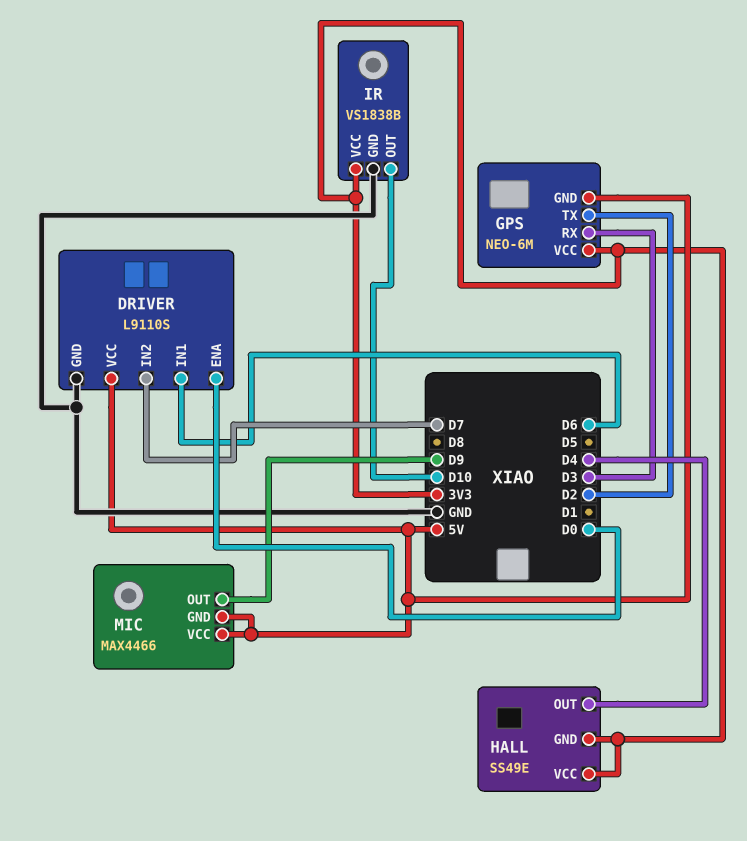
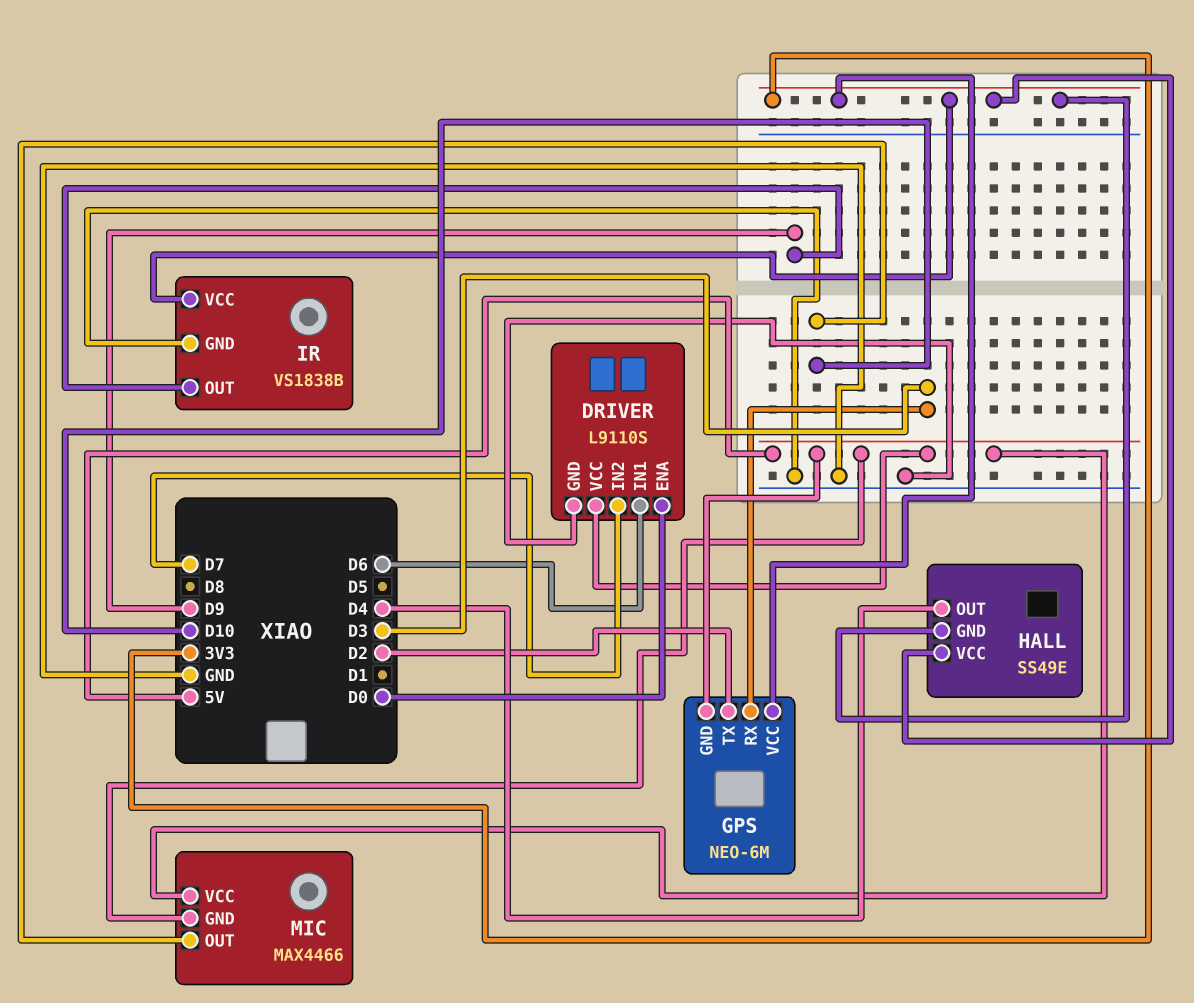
IR pin OUT: D10 -> D9
MIC pin OUT: D9 -> D10

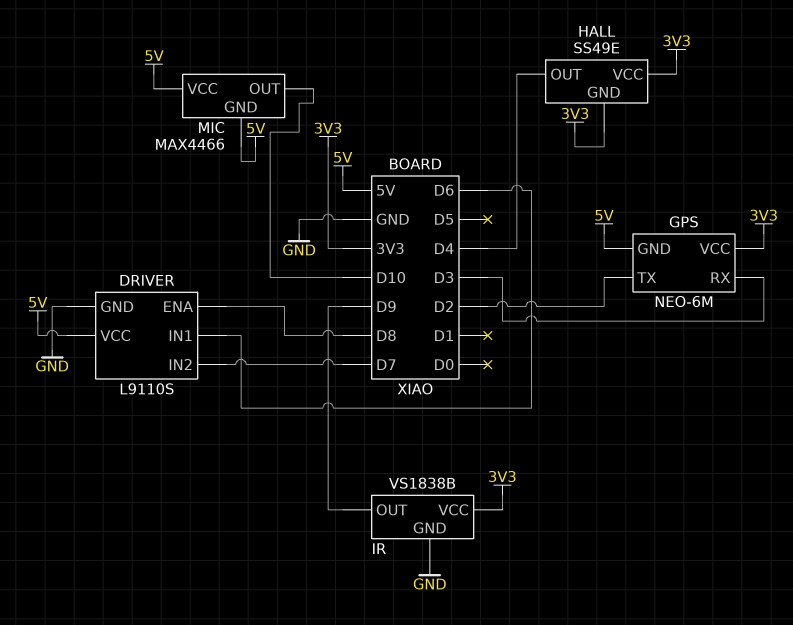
DRIVER pin ENA: D0 -> D8

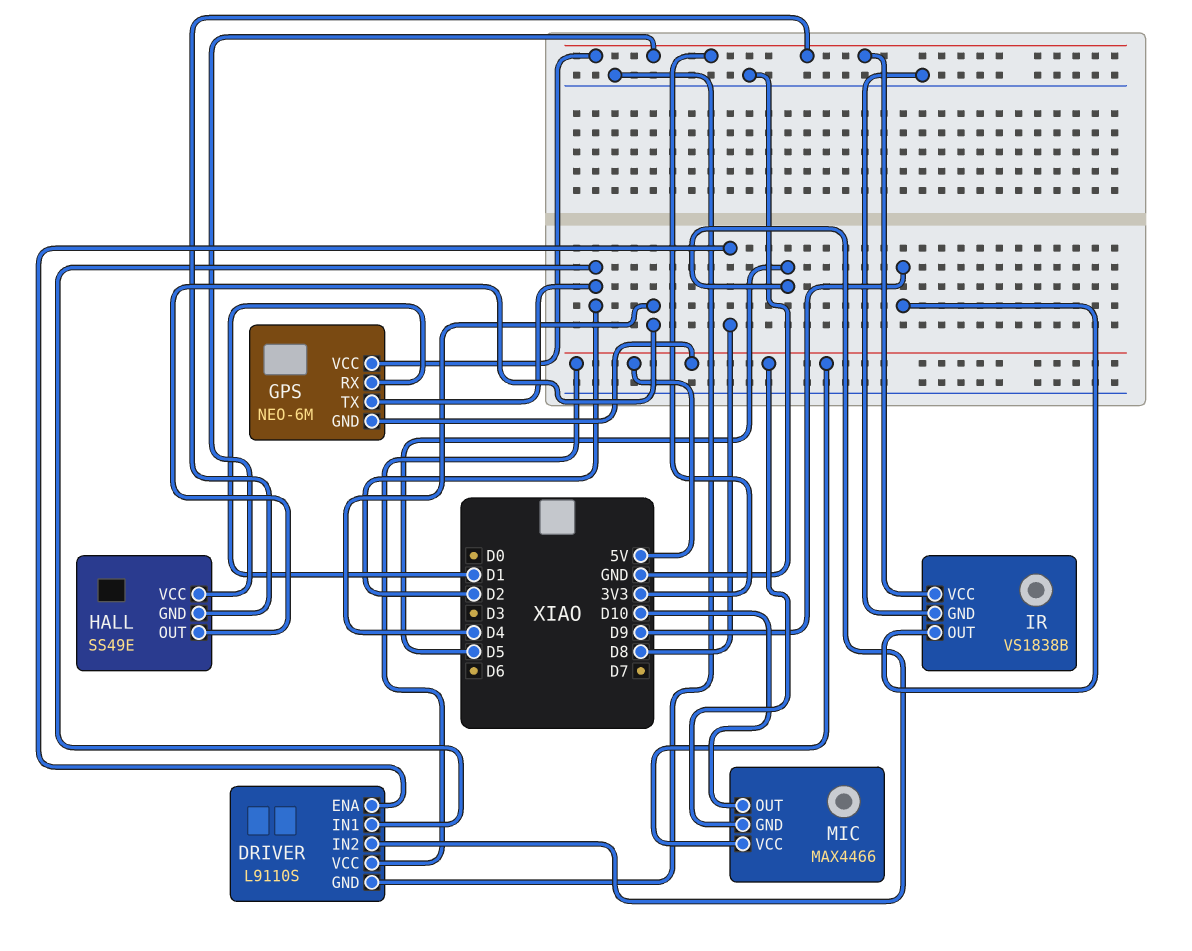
DRIVER pin IN1: D6 -> D2
DRIVER pin IN2: D7 -> D5
GPS pin RX: D3 -> D1

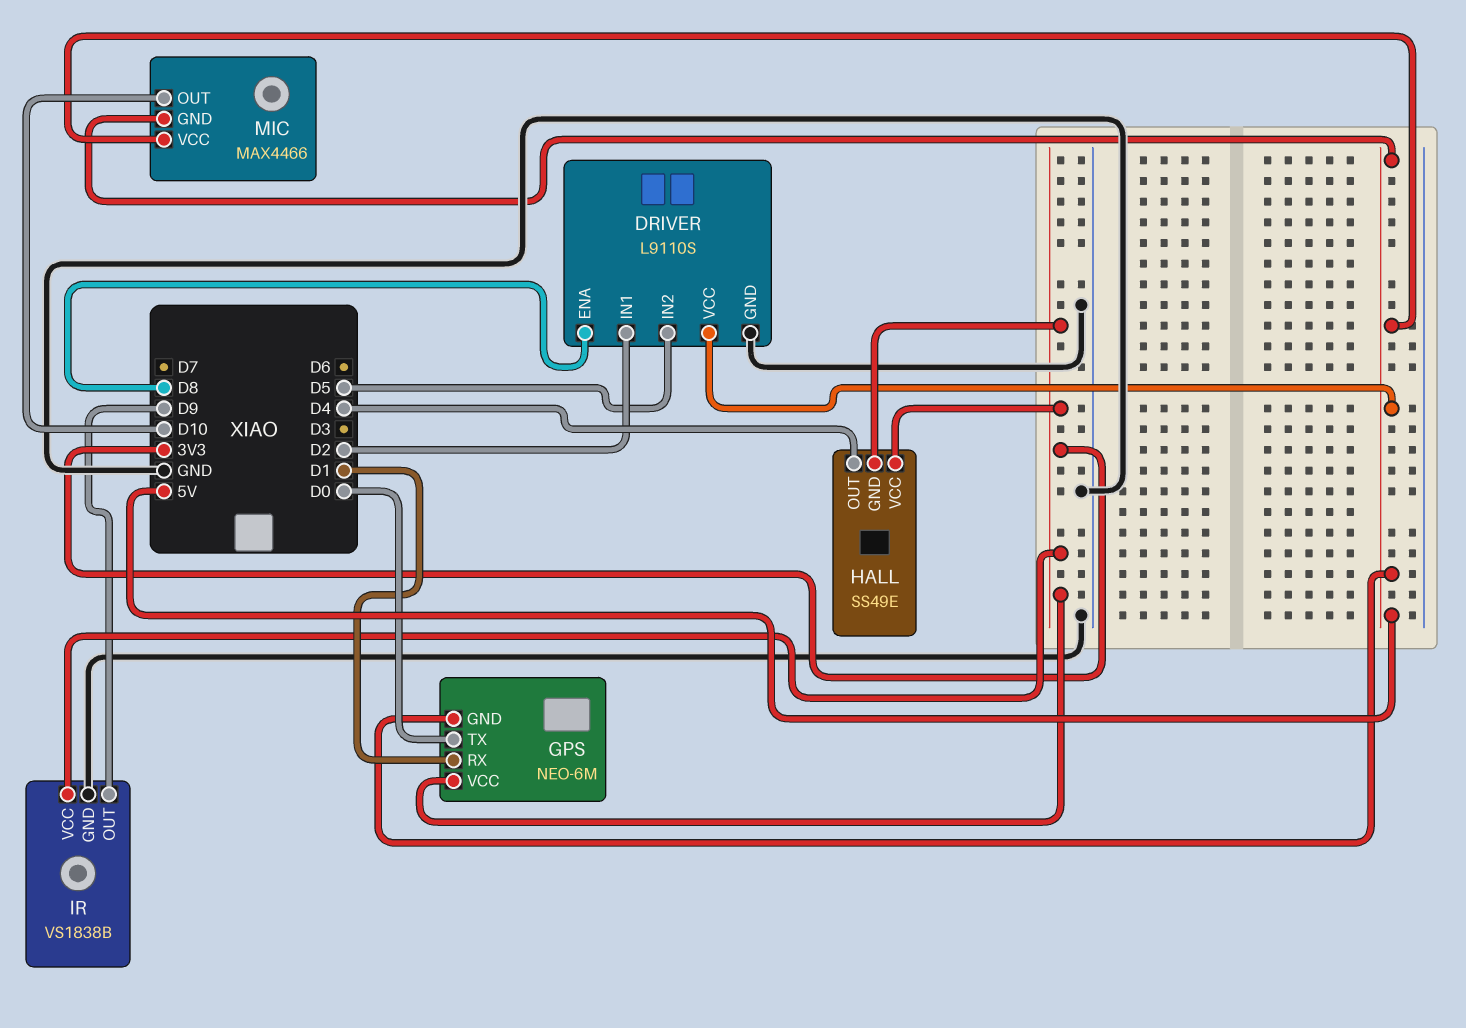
GPS pin TX: D2 -> D0

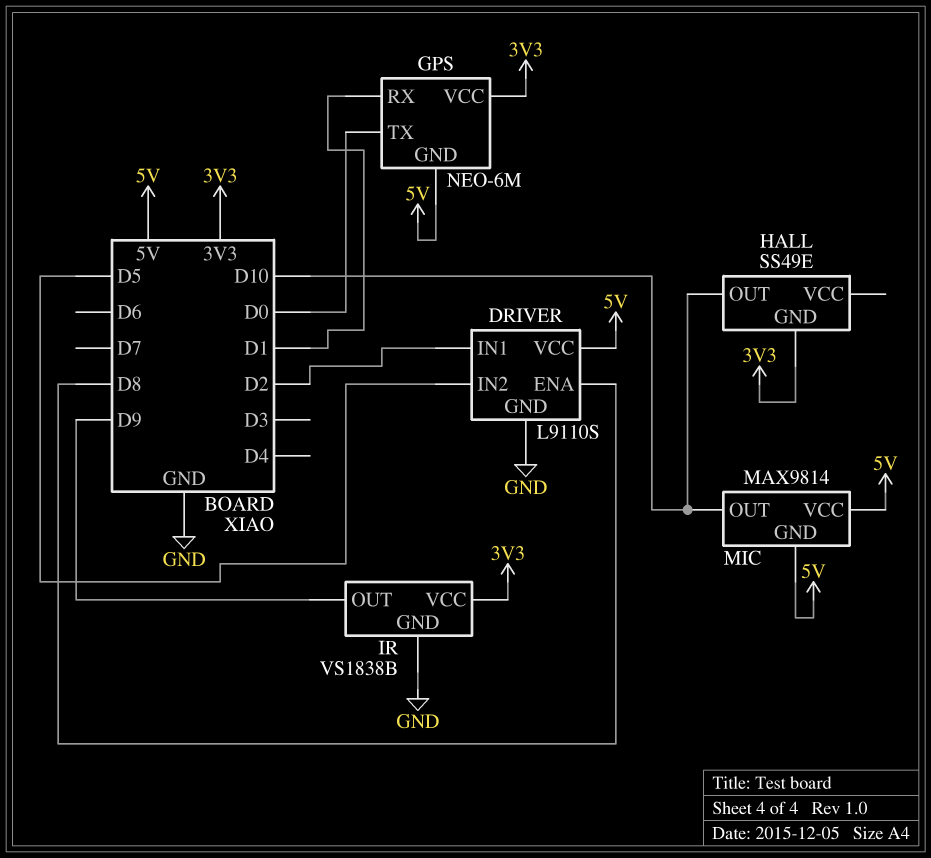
HALL pin OUT: D4 -> D10
HALL pin VCC: 3V3 -> none
MIC: MAX4466 -> MAX9814

